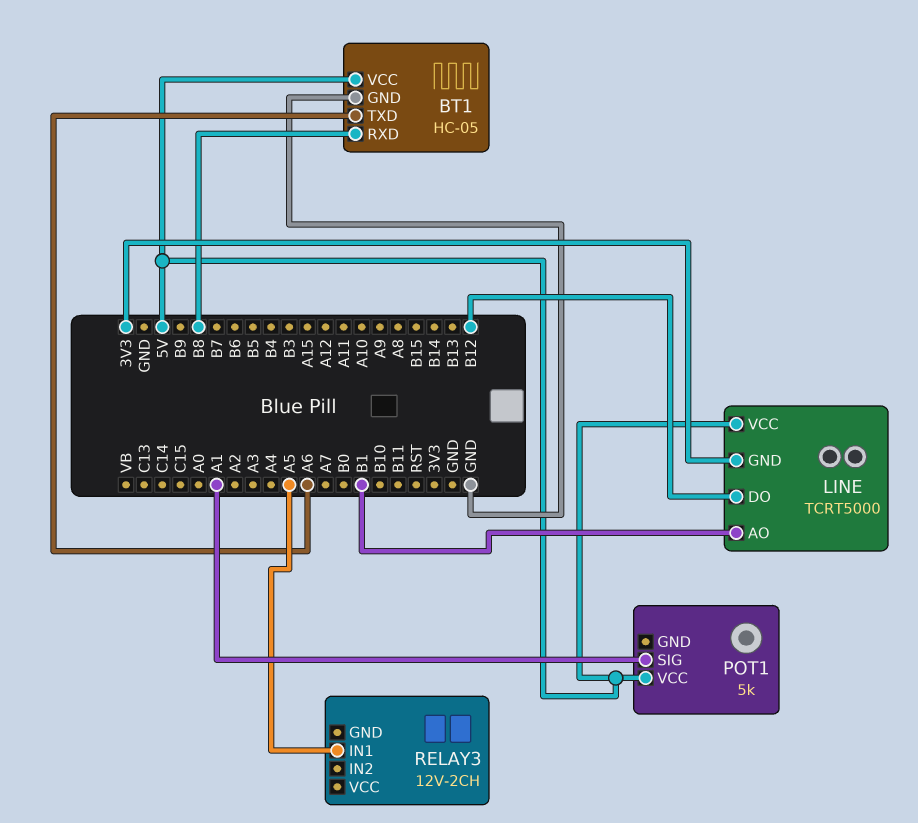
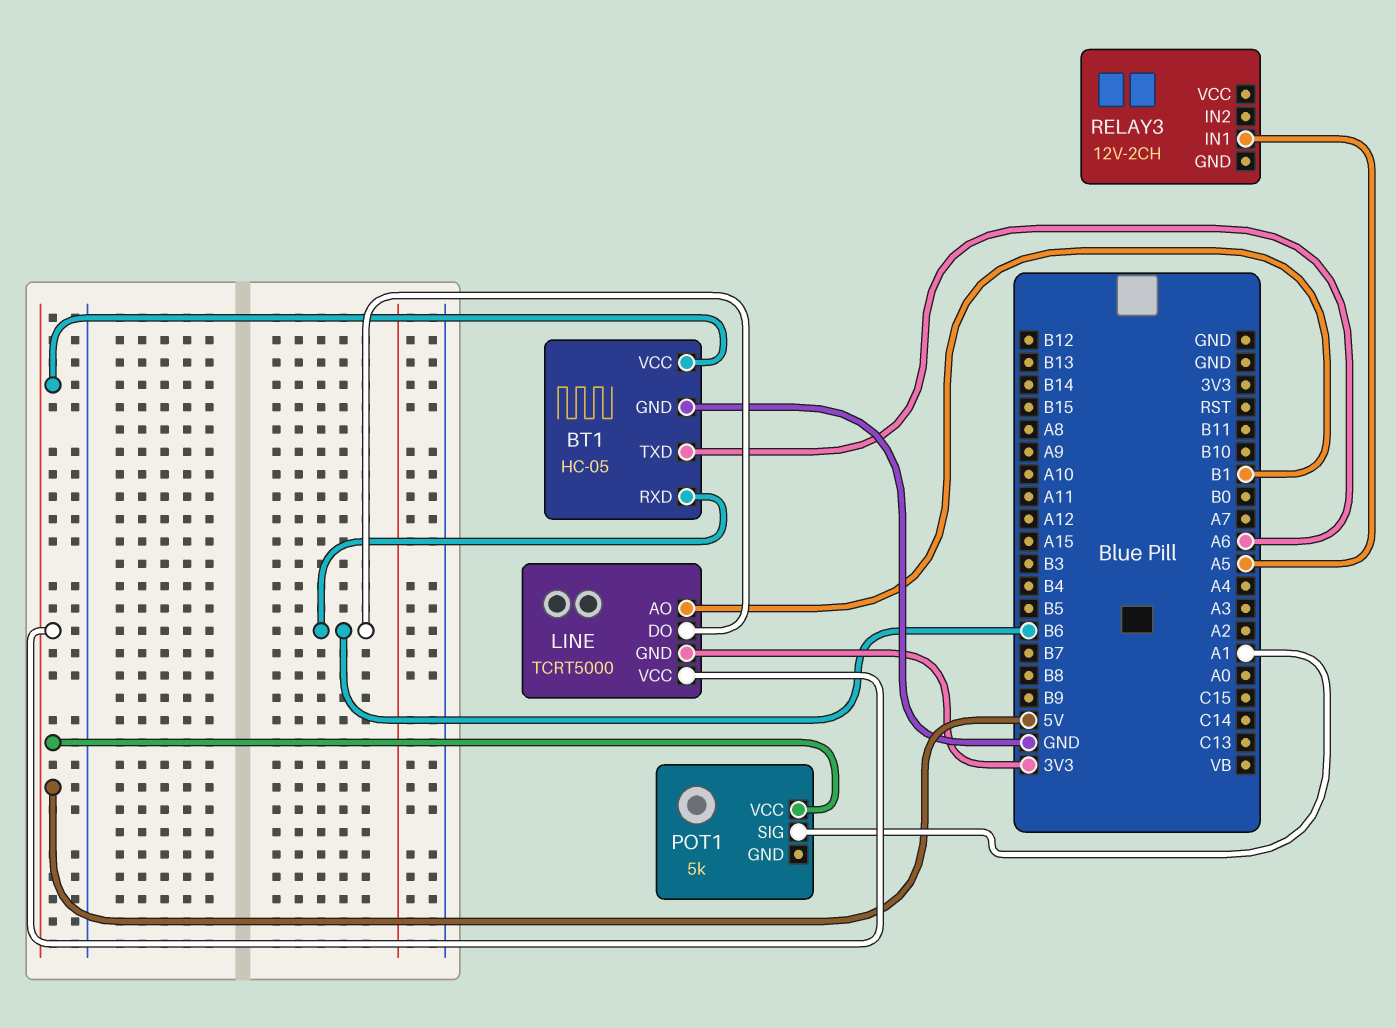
BT1 pin RXD: B8 -> B6
LINE pin DO: B12 -> B6

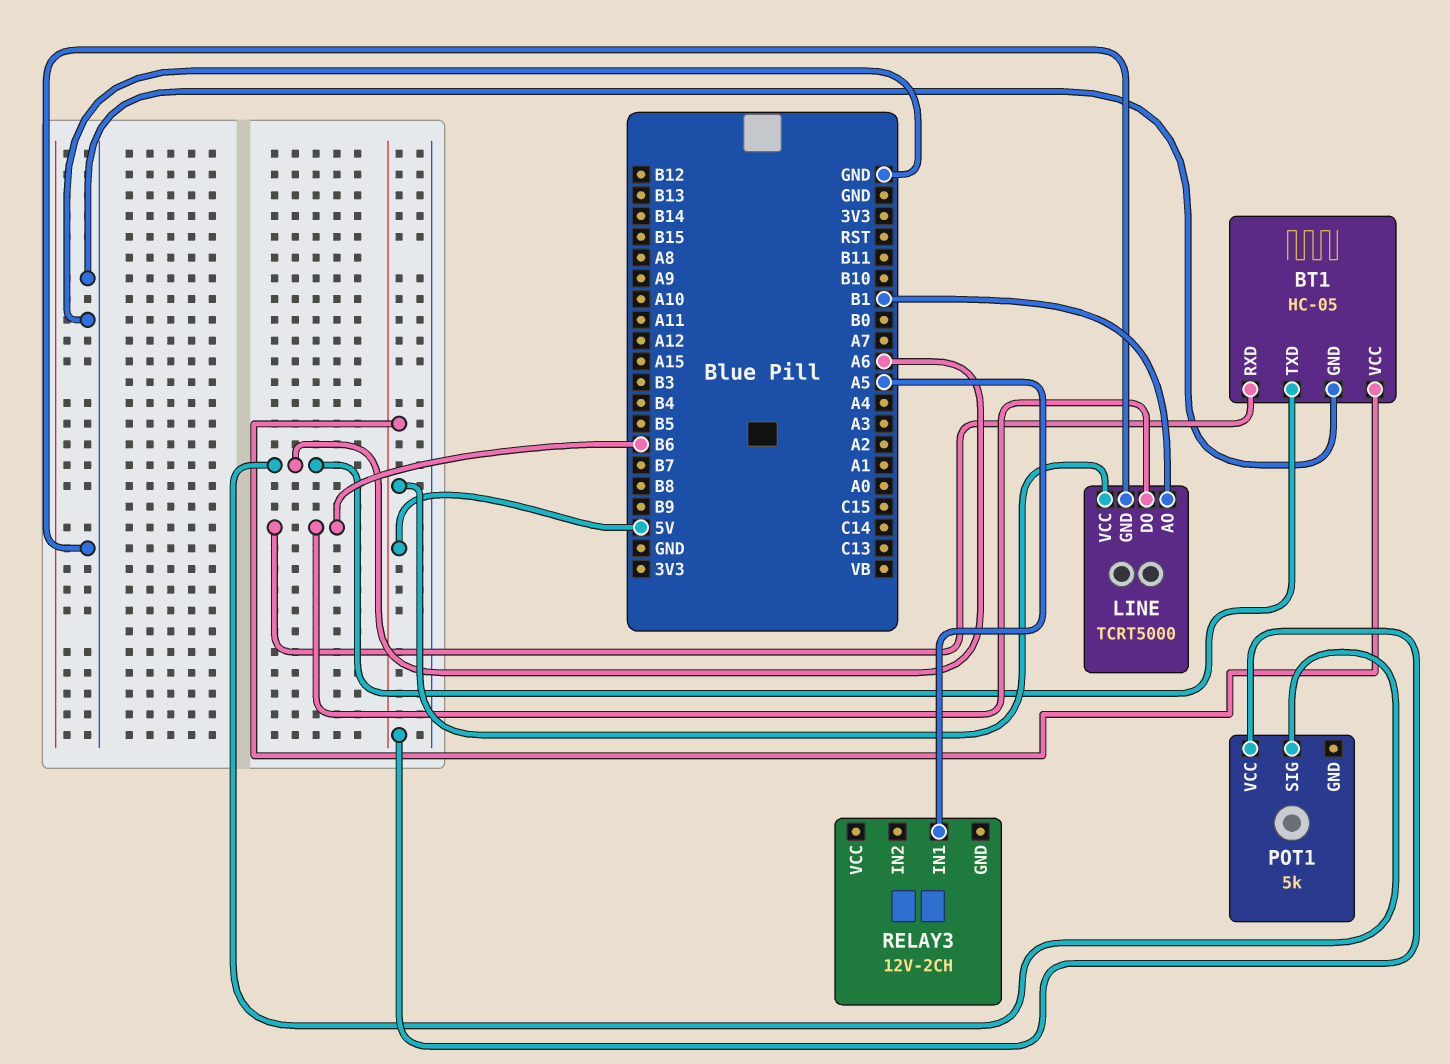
LINE pin GND: 3V3 -> GND
POT1 pin SIG: A1 -> A6

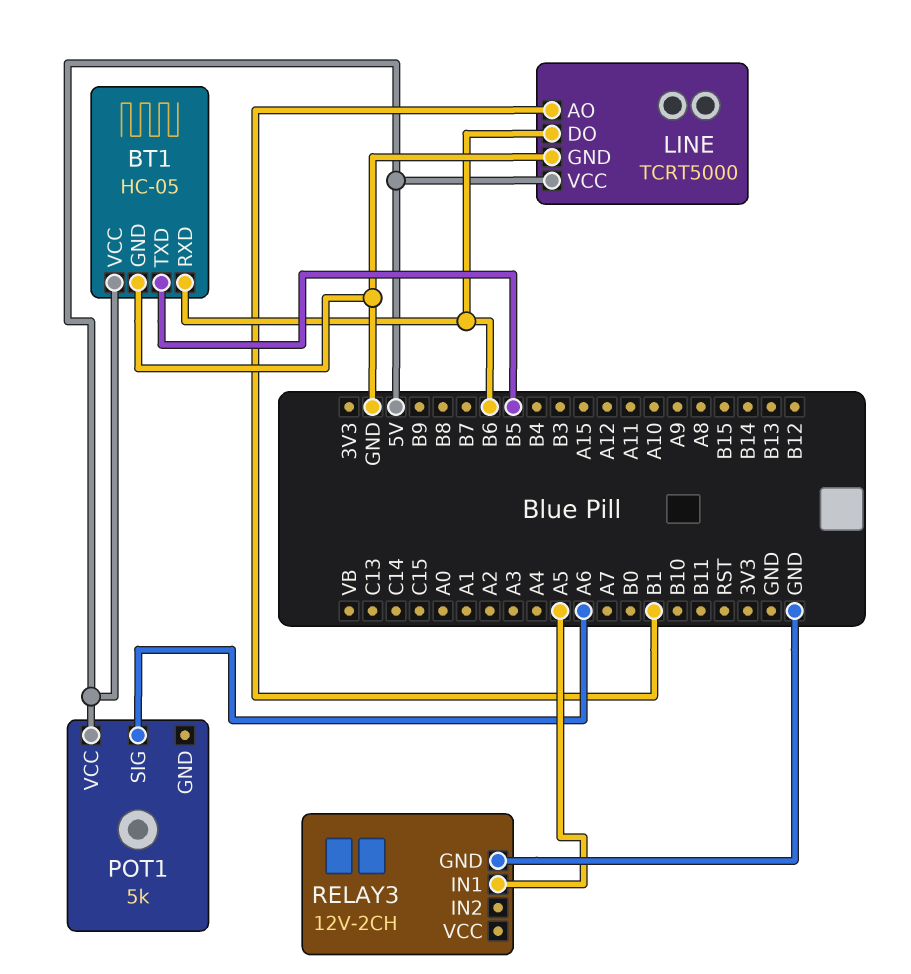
BT1 pin TXD: A6 -> B5
RELAY3 pin GND: none -> GND

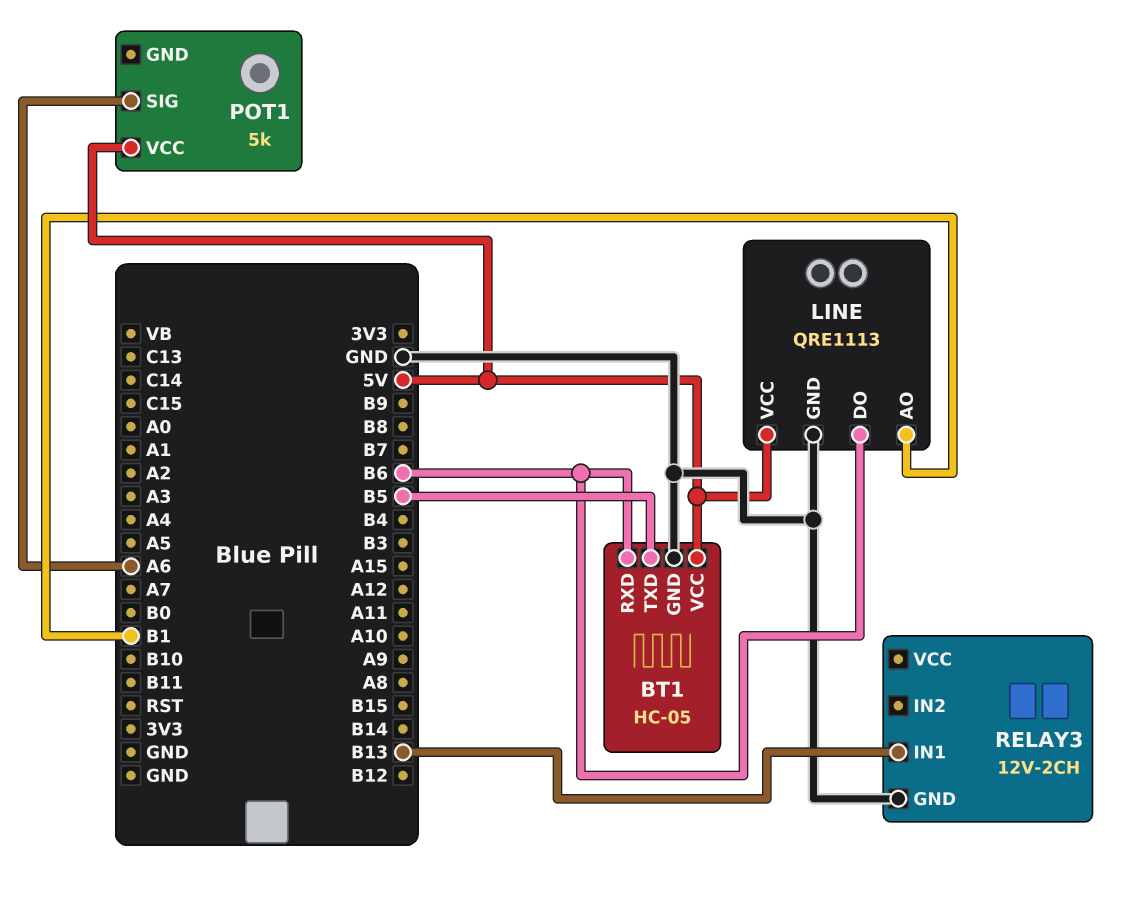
LINE: TCRT5000 -> QRE1113
RELAY3 pin IN1: A5 -> B13

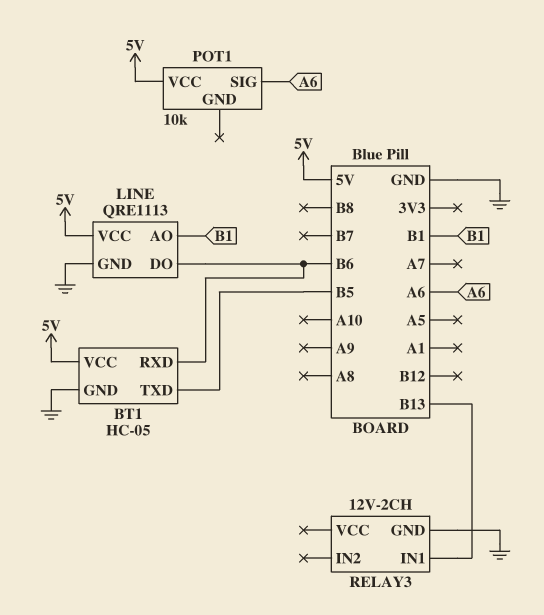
POT1: 5k -> 10k

